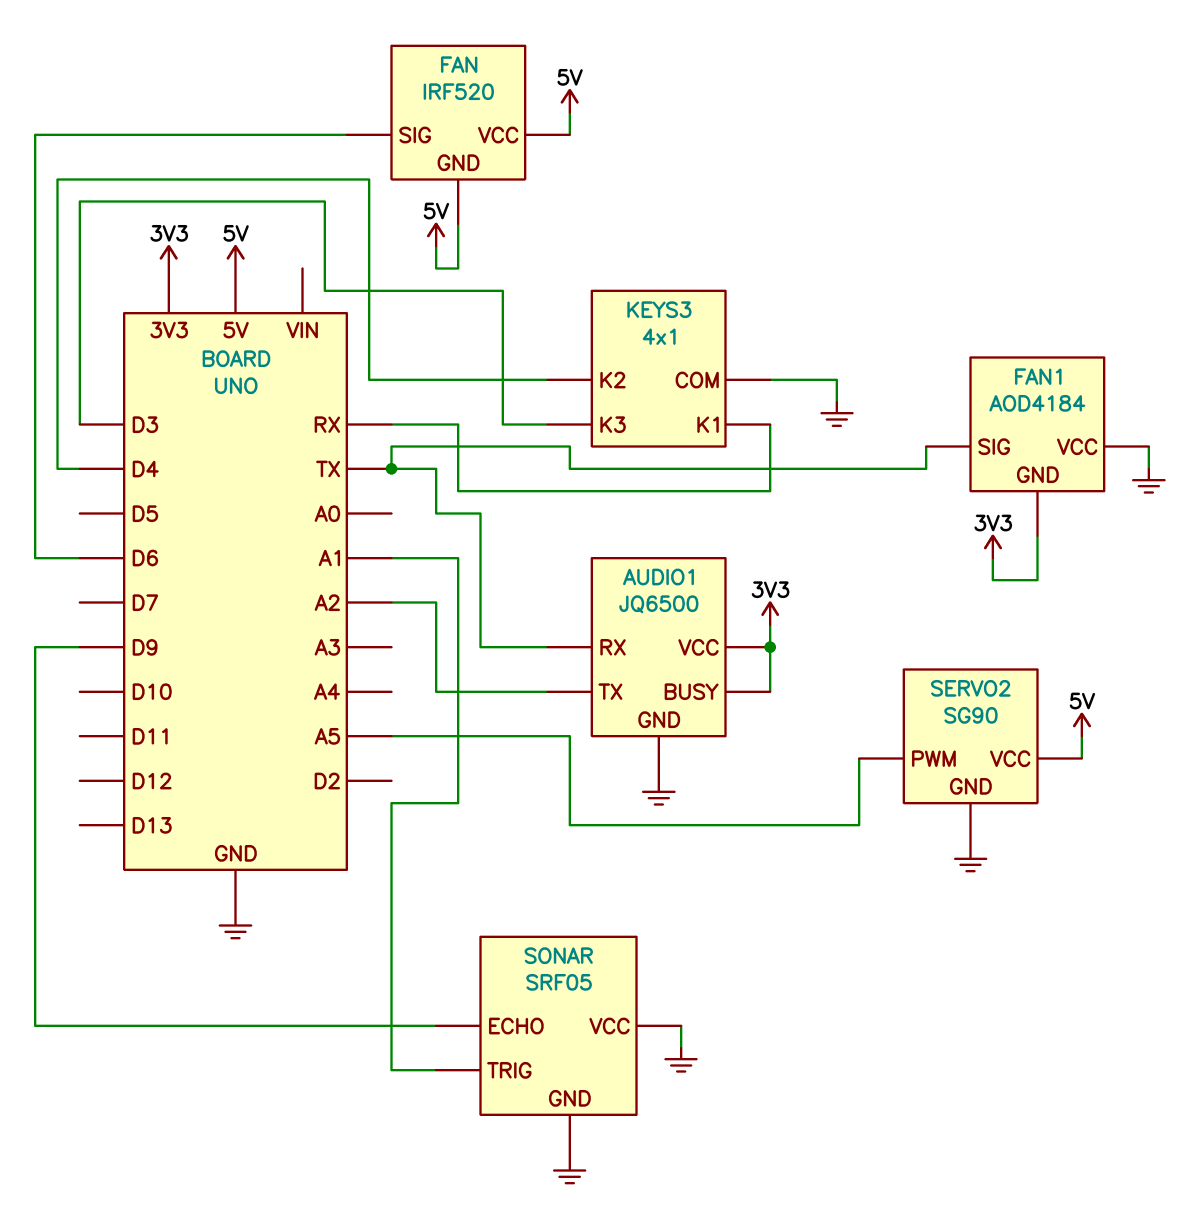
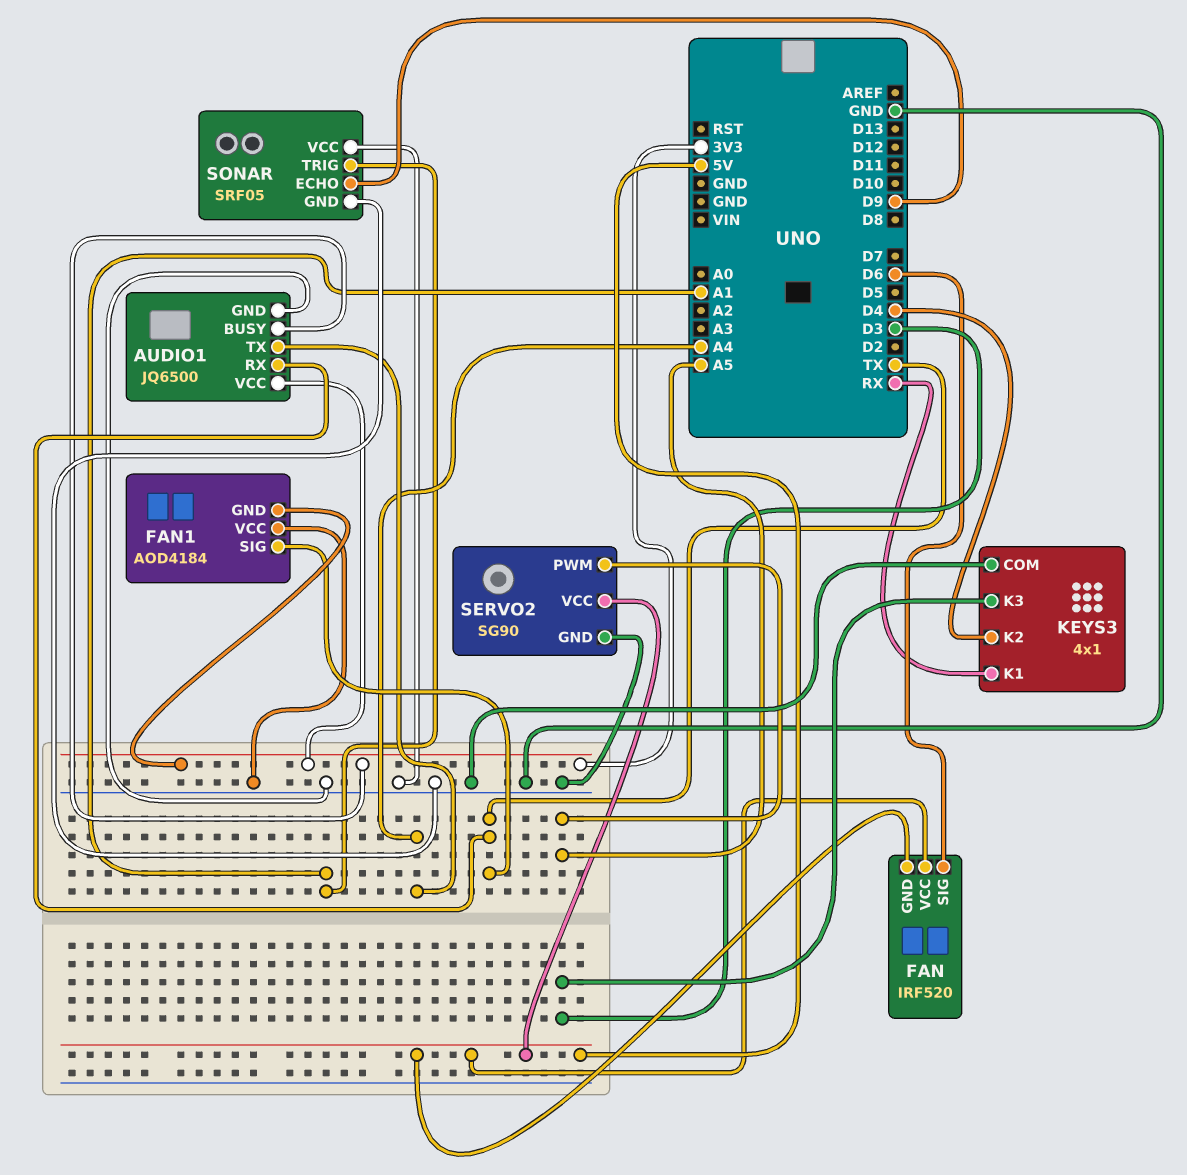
AUDIO1 pin TX: A2 -> A4

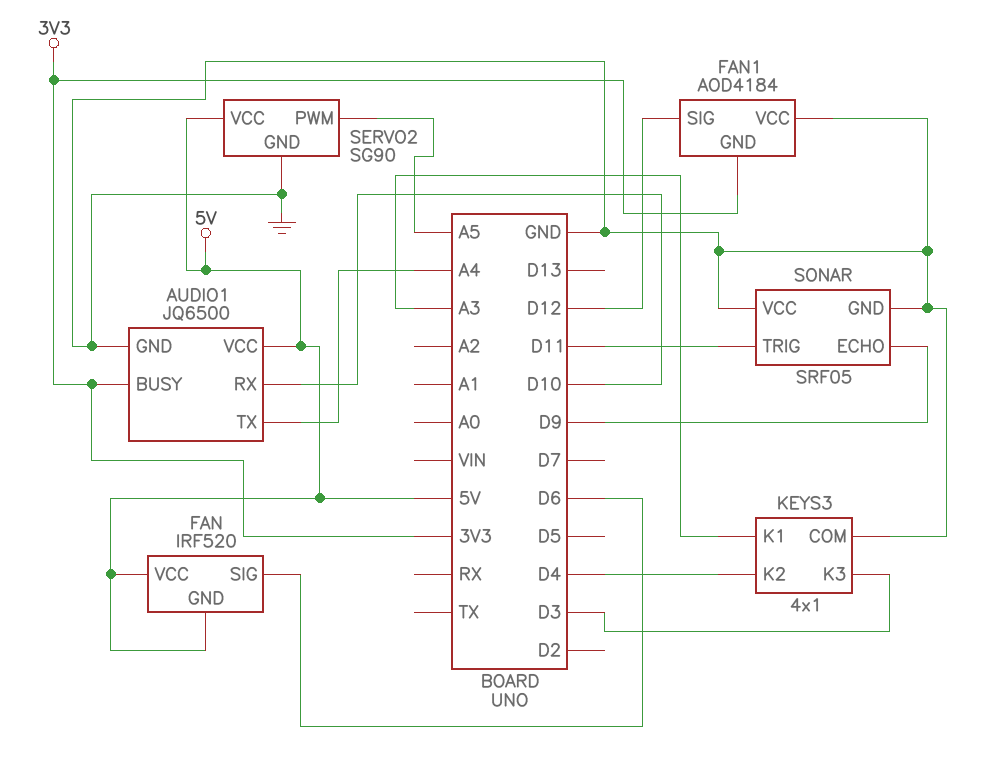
AUDIO1 pin RX: TX -> D10
AUDIO1 pin VCC: 3V3 -> 5V
FAN1 pin SIG: TX -> D12
KEYS3 pin K1: RX -> A3
SONAR pin TRIG: A1 -> D11

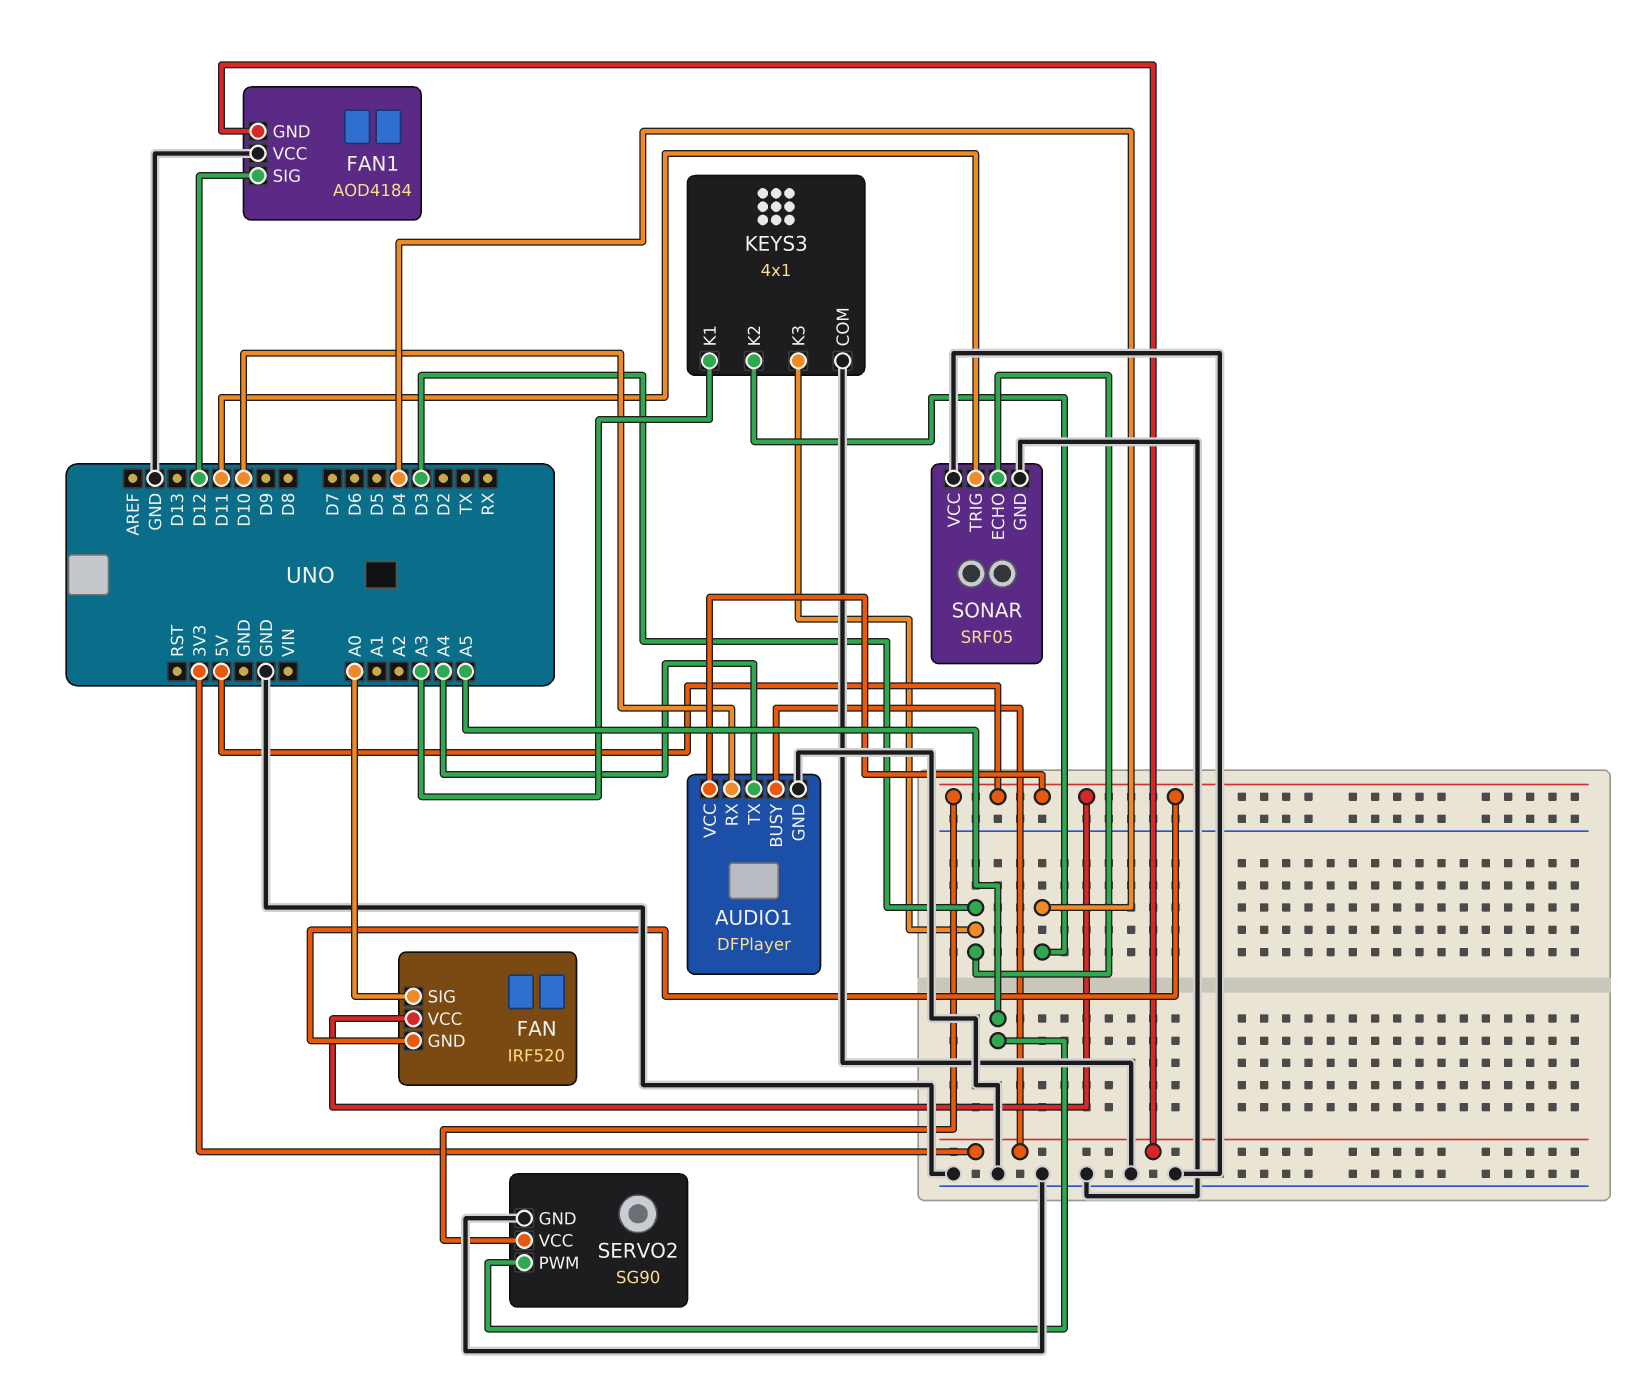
AUDIO1: JQ6500 -> DFPlayer
FAN pin SIG: D6 -> A0
SONAR pin ECHO: D9 -> D3

